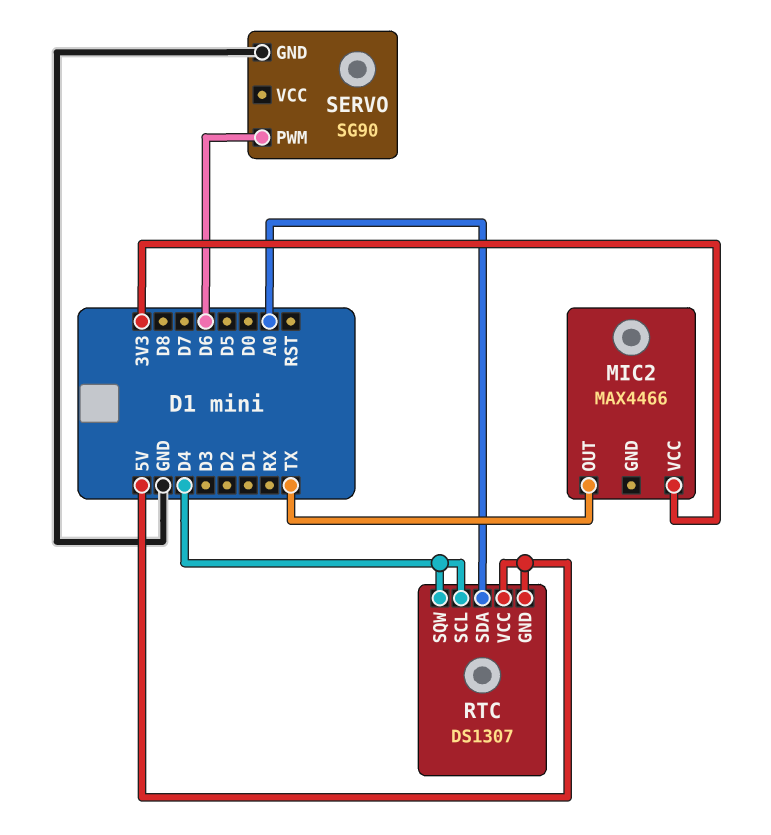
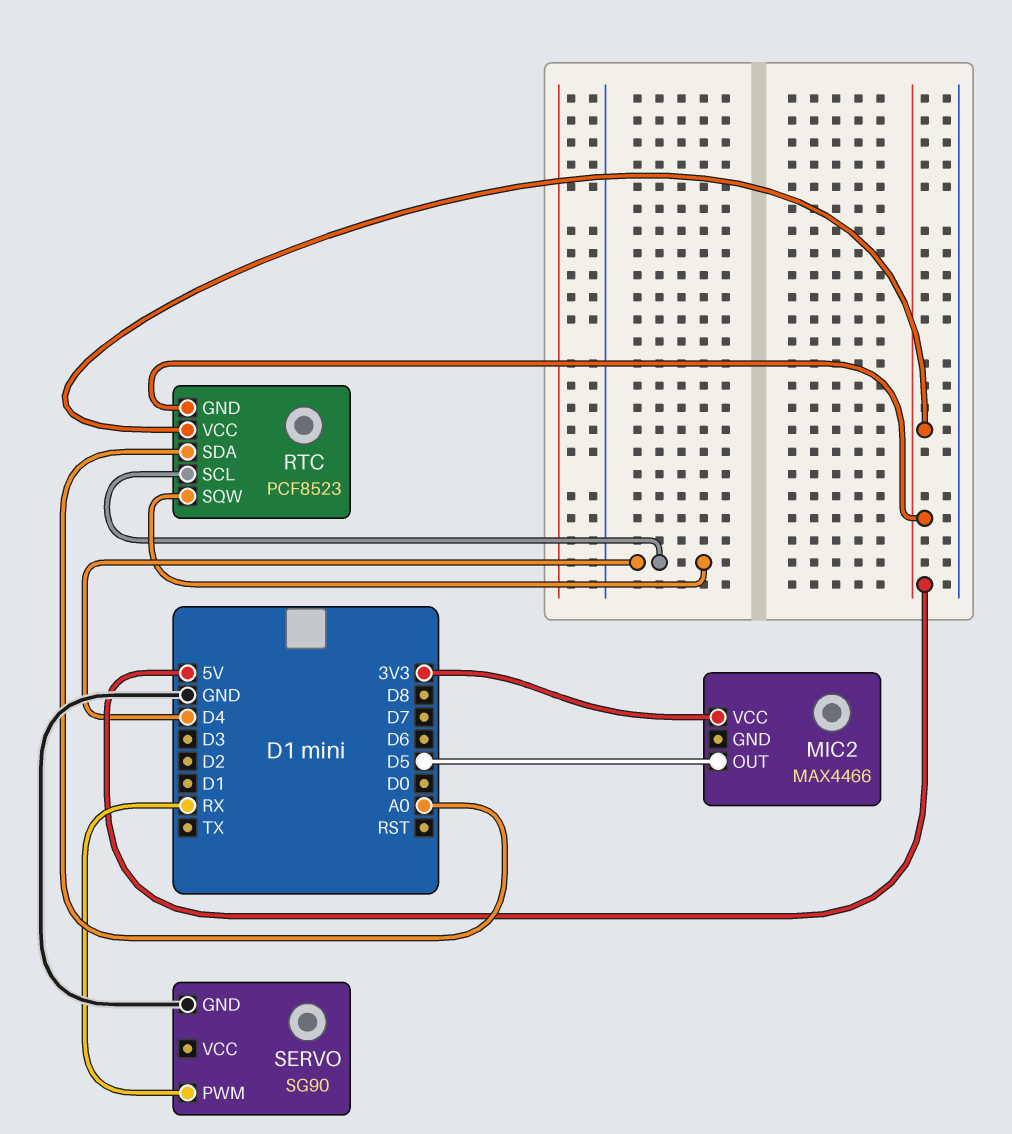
MIC2 pin OUT: TX -> D5
RTC: DS1307 -> PCF8523
SERVO pin PWM: D6 -> RX

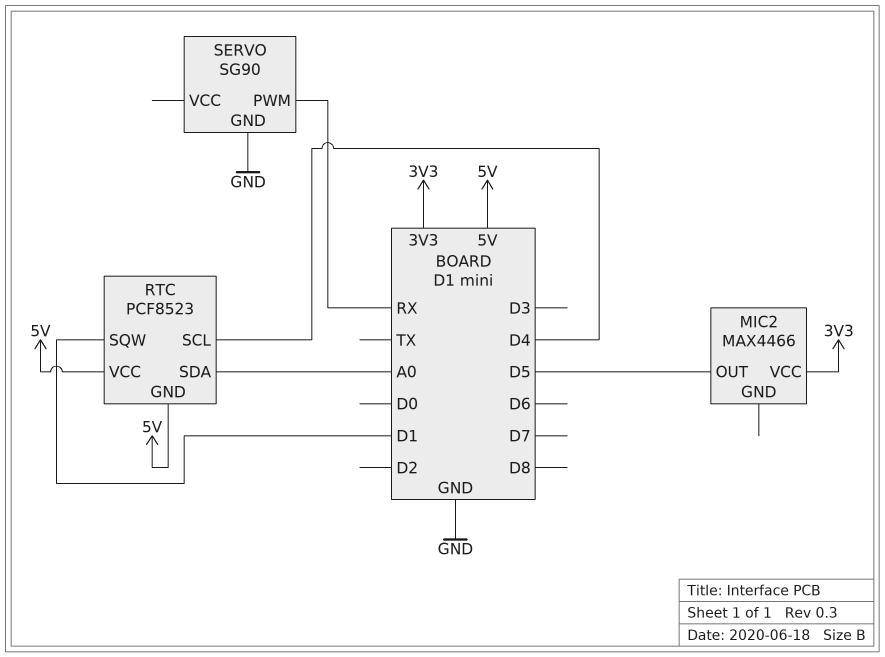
RTC pin SQW: D4 -> D1

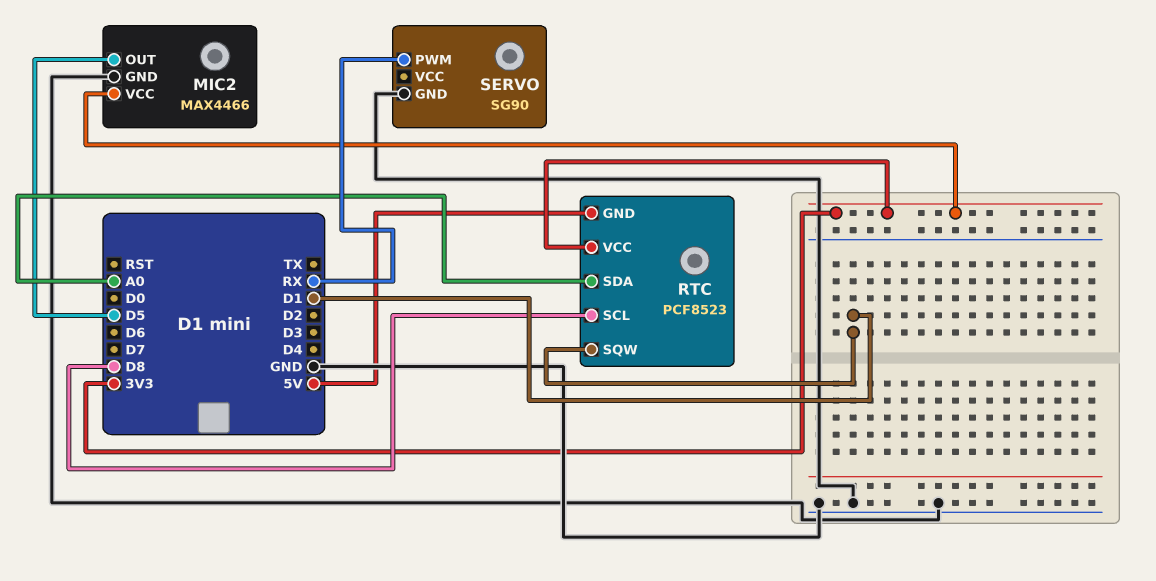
MIC2 pin GND: none -> GND
RTC pin SCL: D4 -> D8
RTC pin VCC: 5V -> 3V3

